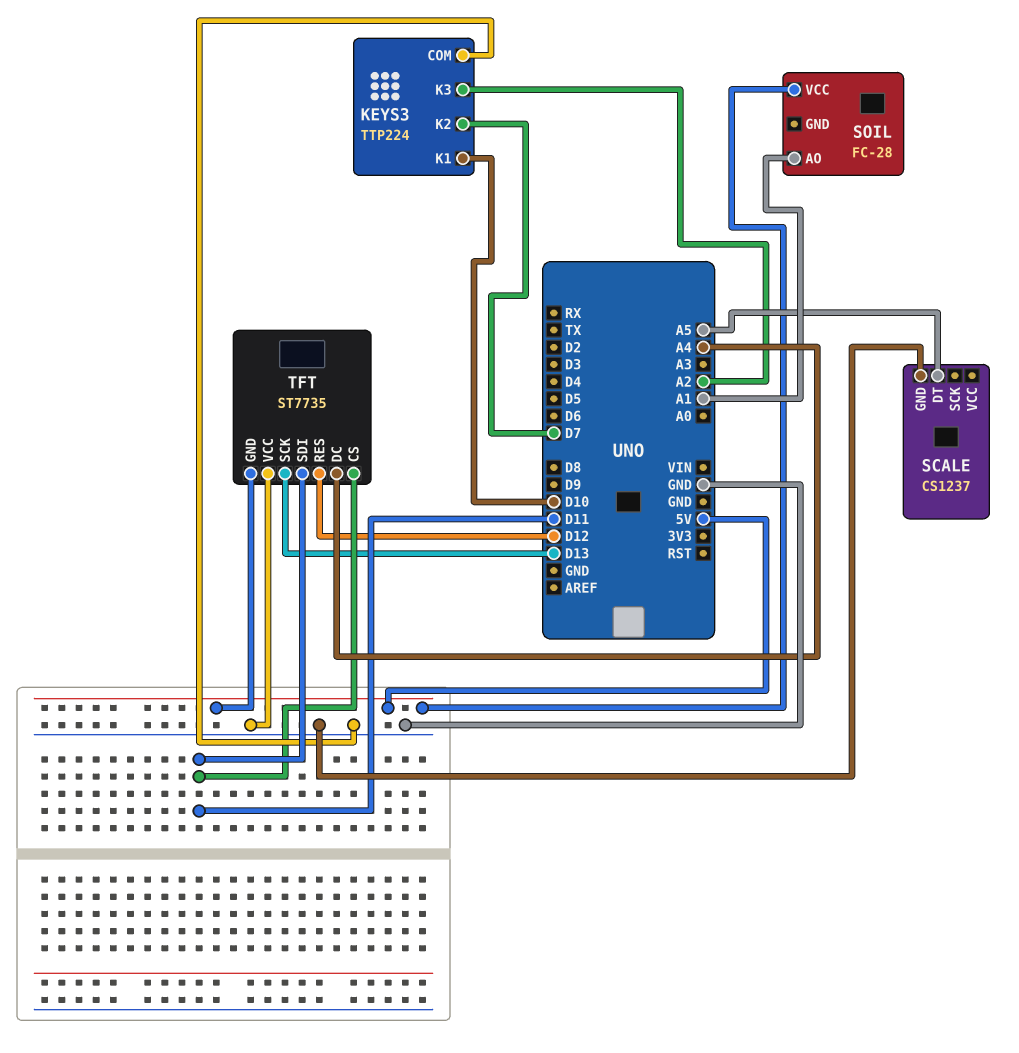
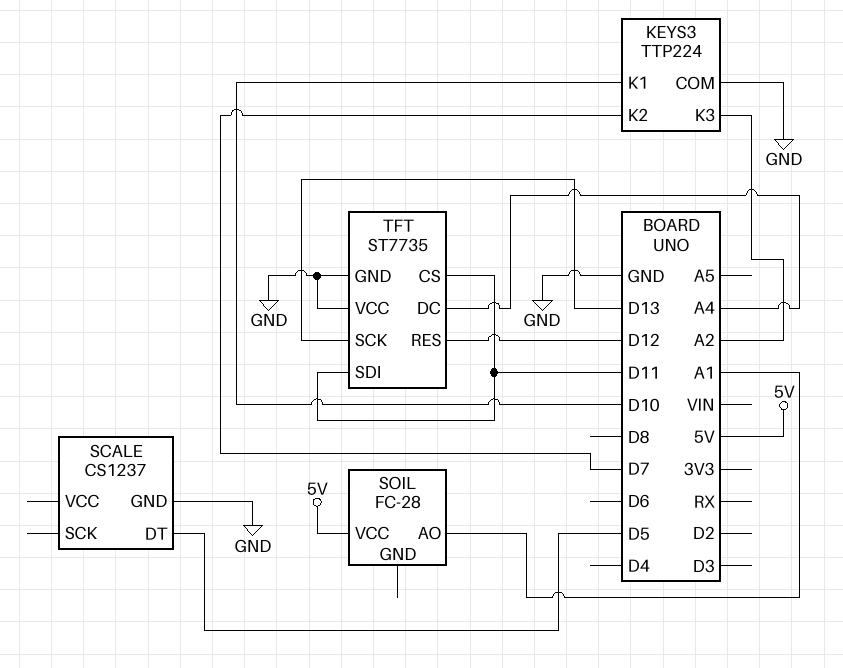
SCALE pin DT: A5 -> D5
TFT pin GND: 5V -> GND

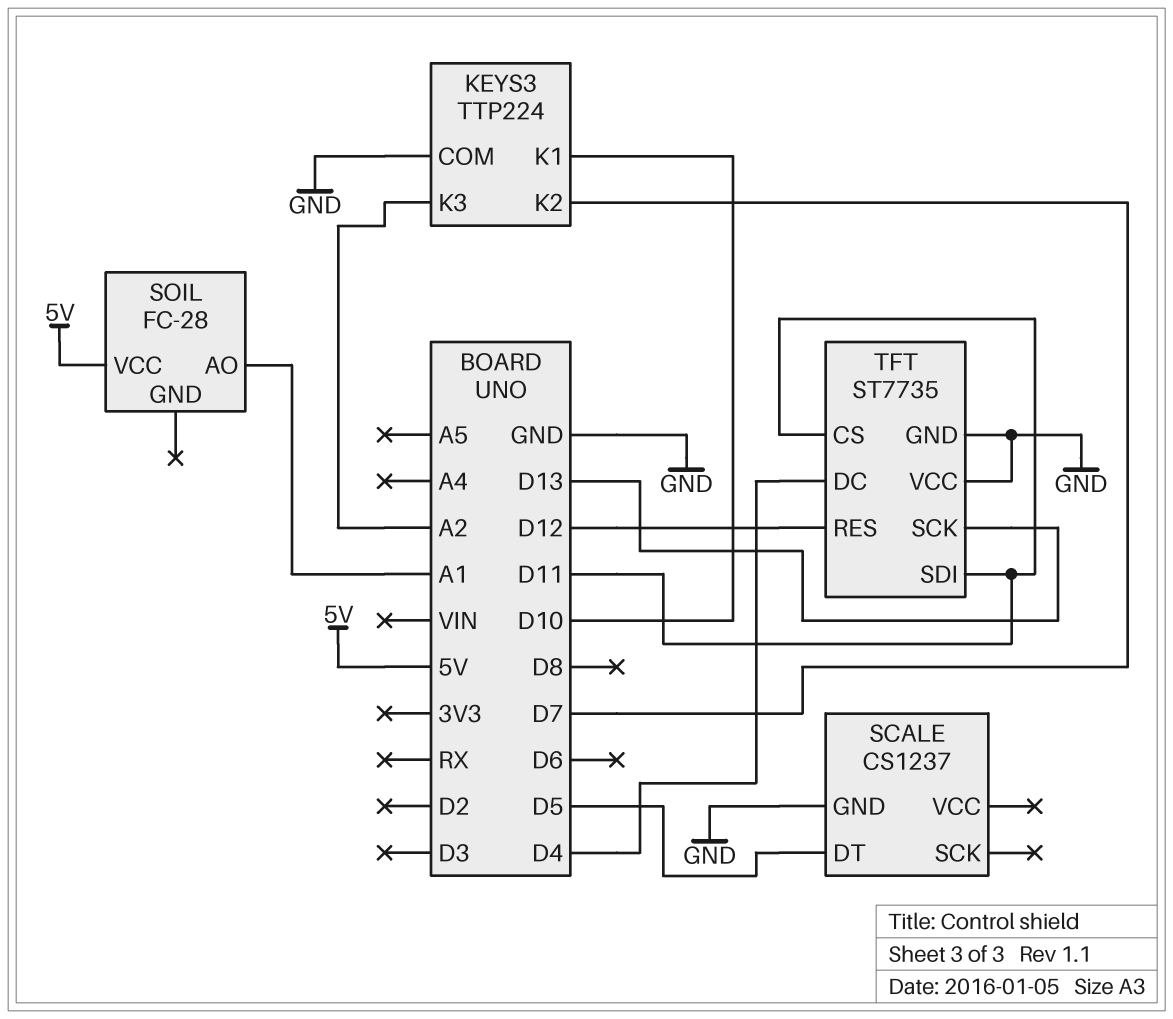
TFT pin DC: A4 -> D4

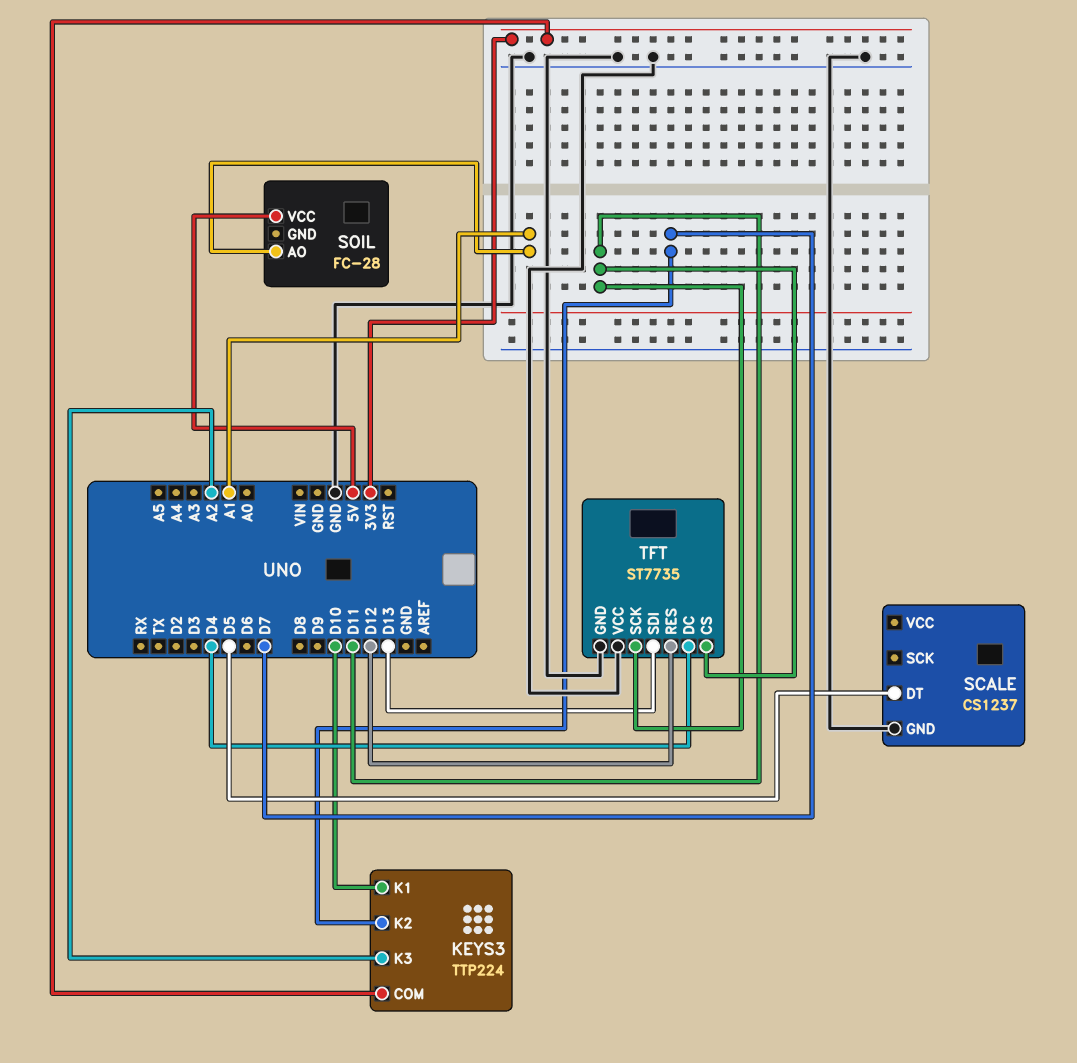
KEYS3 pin COM: GND -> 3V3
TFT pin SCK: D13 -> D11
TFT pin SDI: D11 -> D13

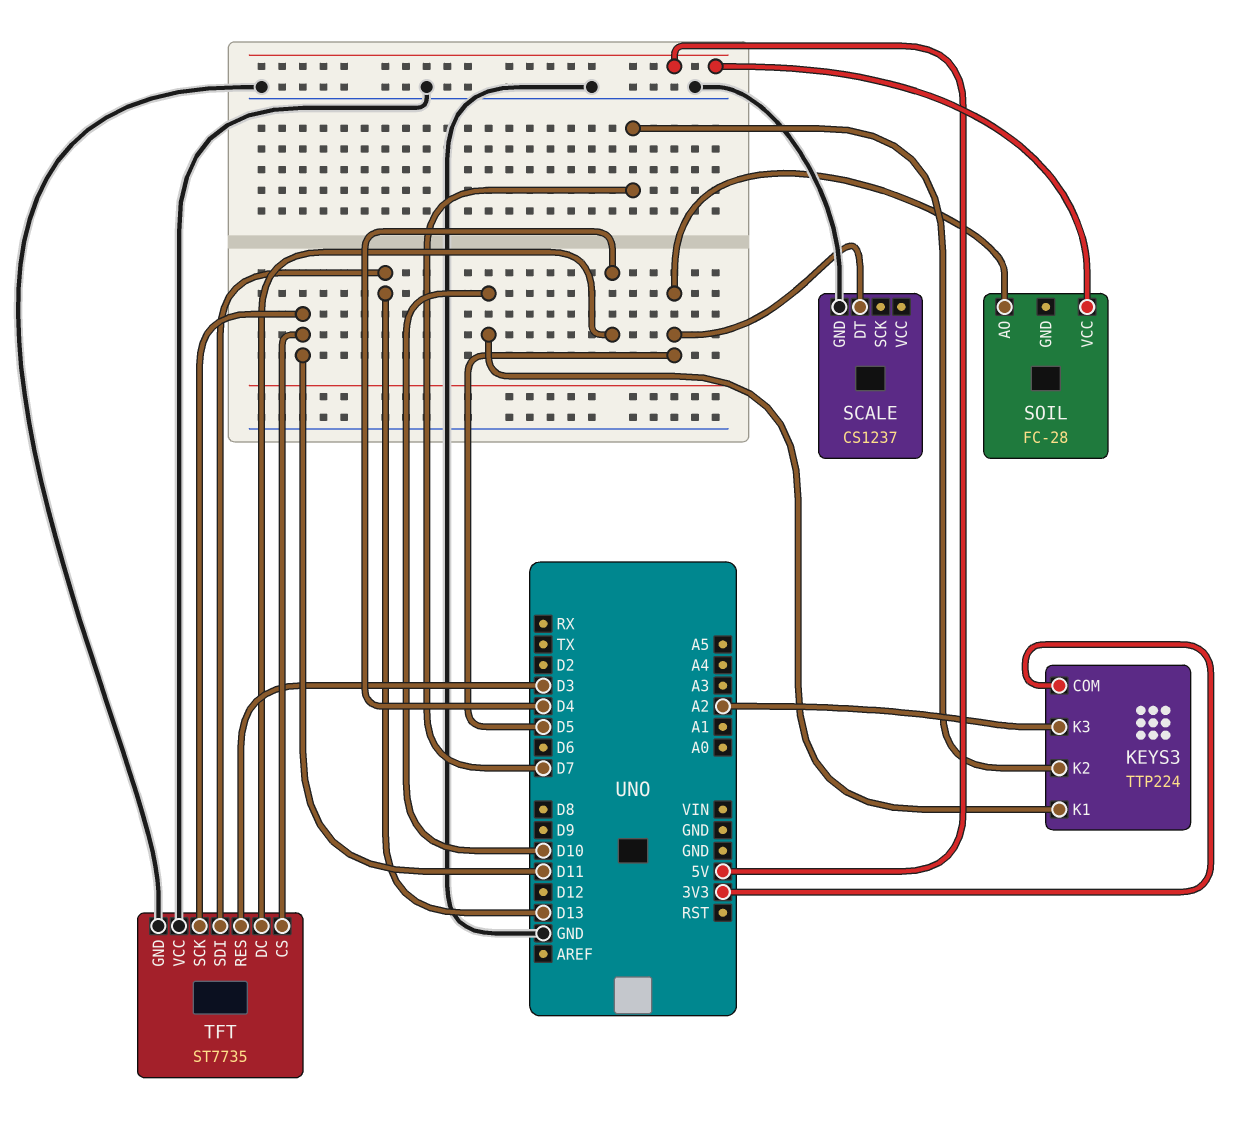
SOIL pin AO: A1 -> D5
TFT pin RES: D12 -> D3

